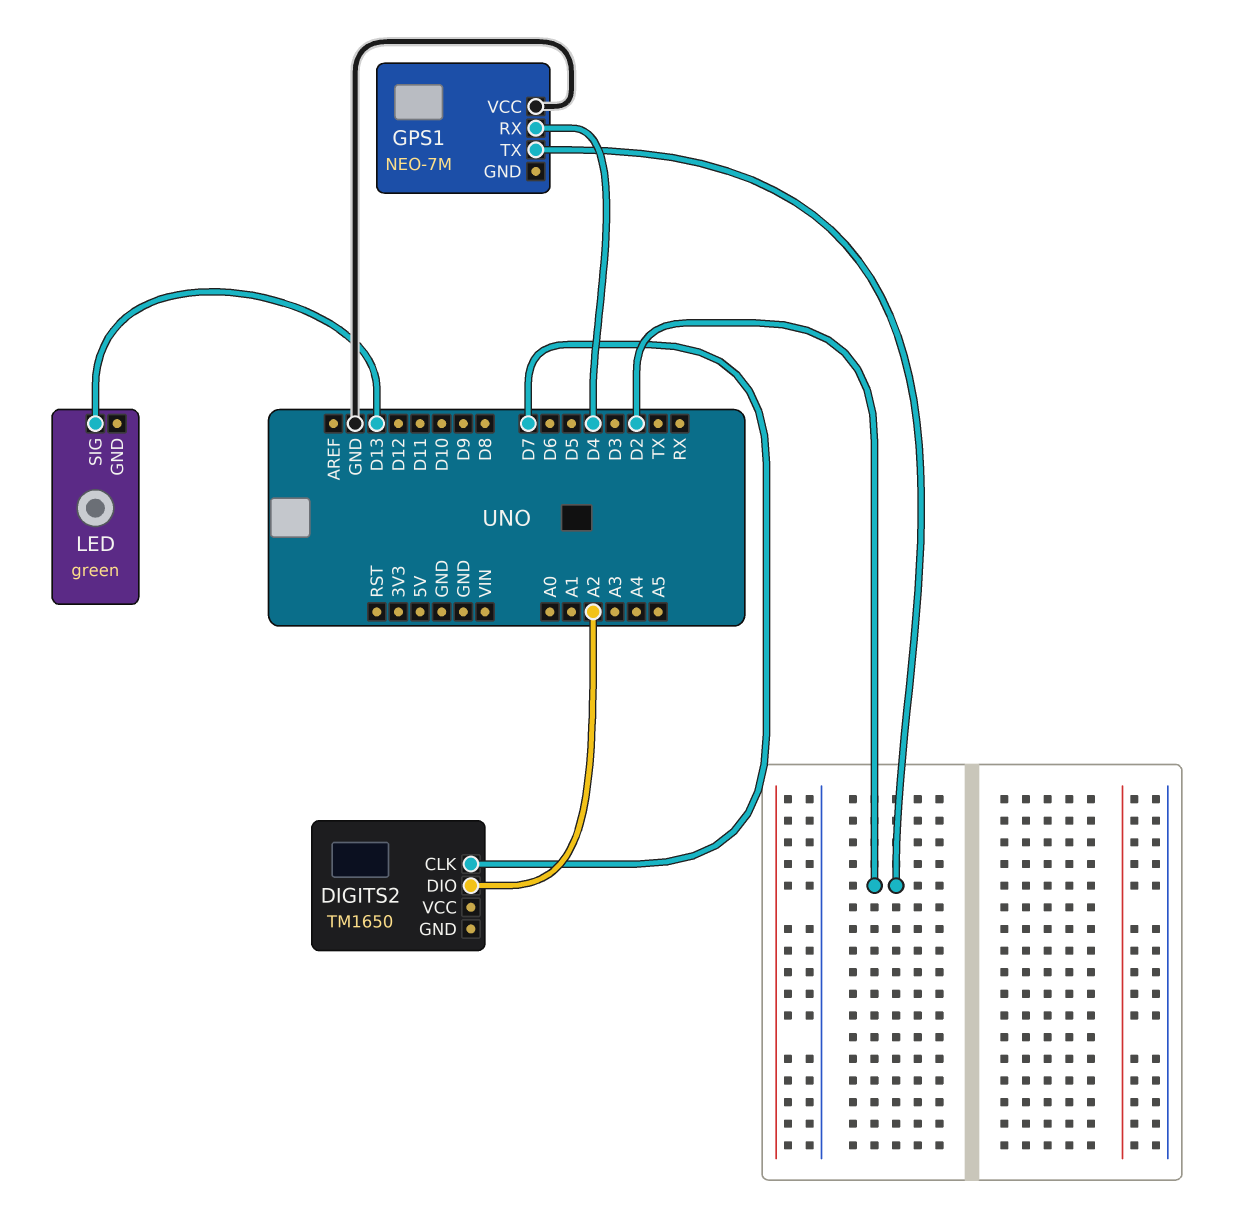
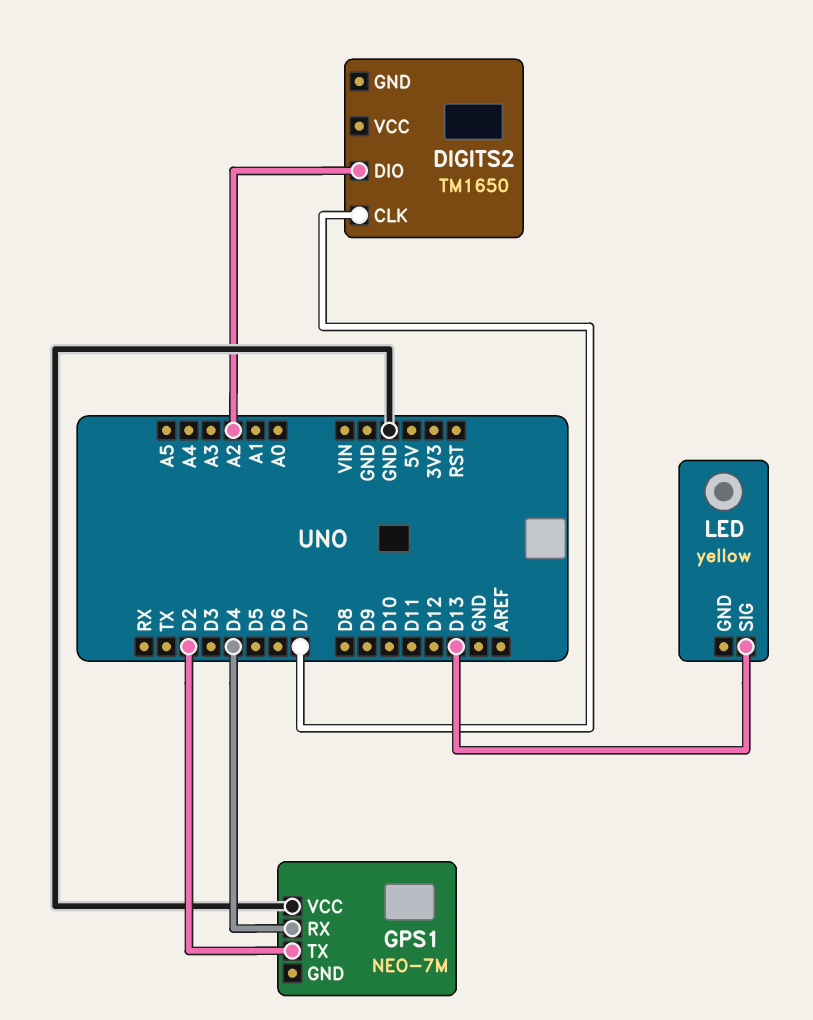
LED: green -> yellow

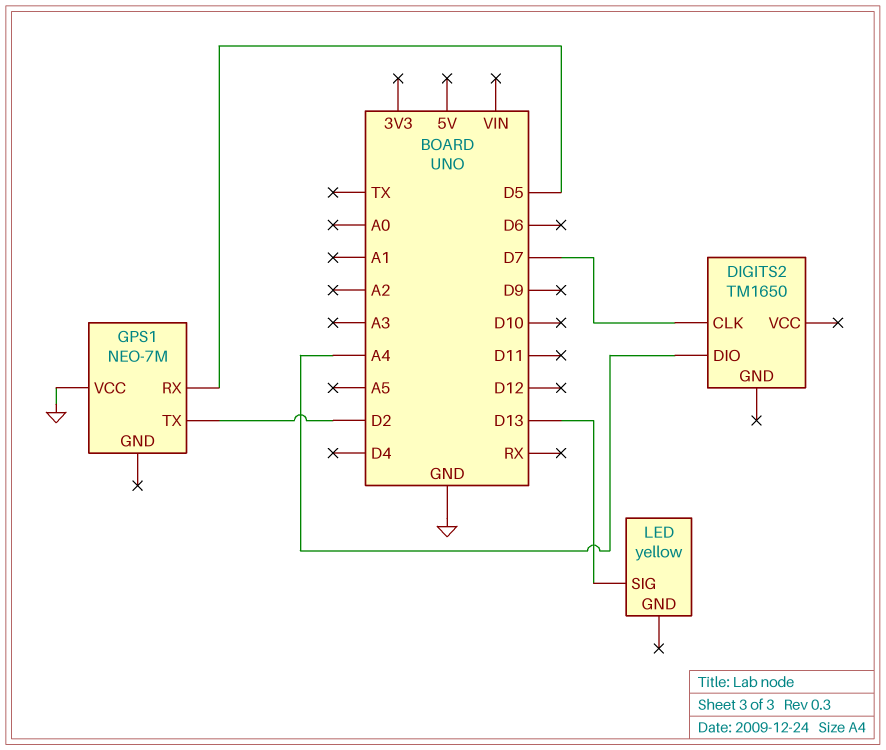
DIGITS2 pin DIO: A2 -> A4
GPS1 pin RX: D4 -> D5

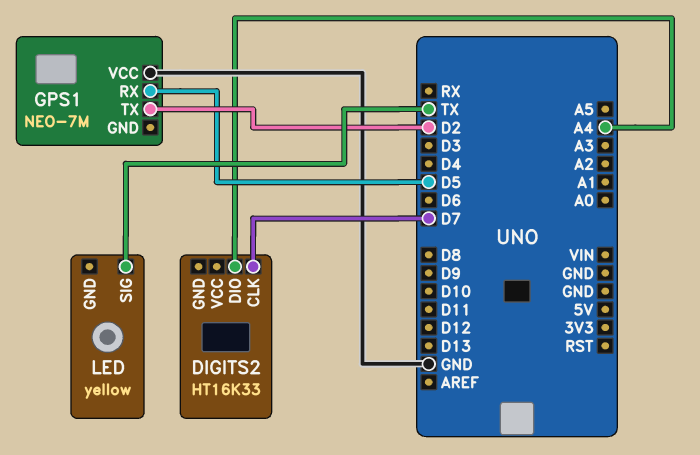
DIGITS2: TM1650 -> HT16K33
LED pin SIG: D13 -> TX

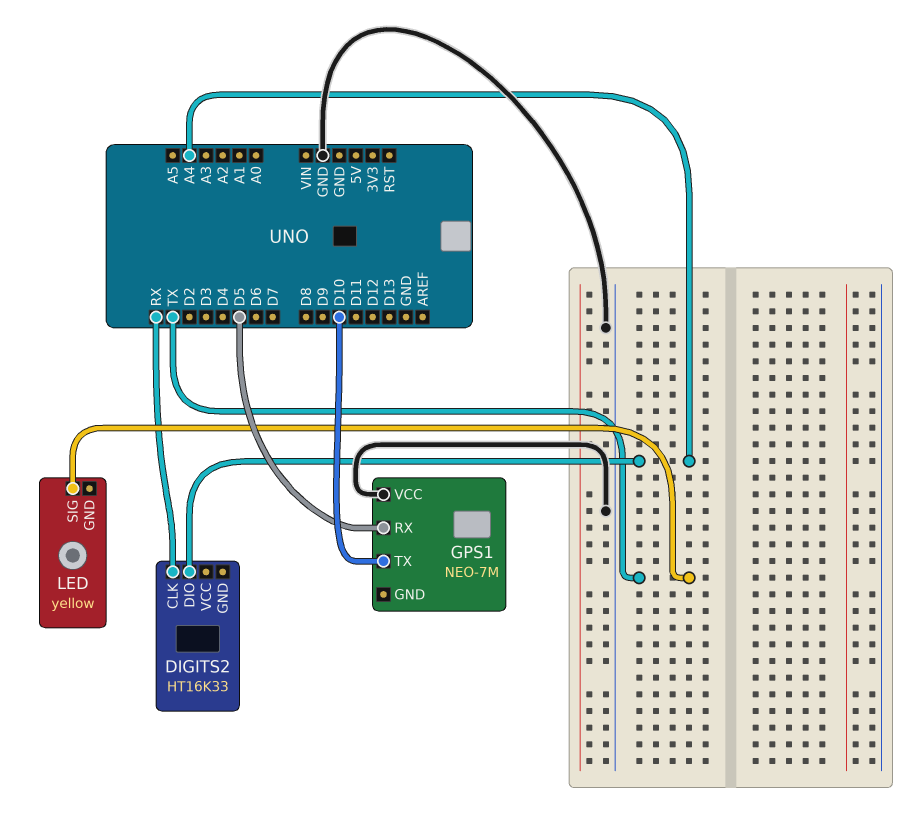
DIGITS2 pin CLK: D7 -> RX
GPS1 pin TX: D2 -> D10

